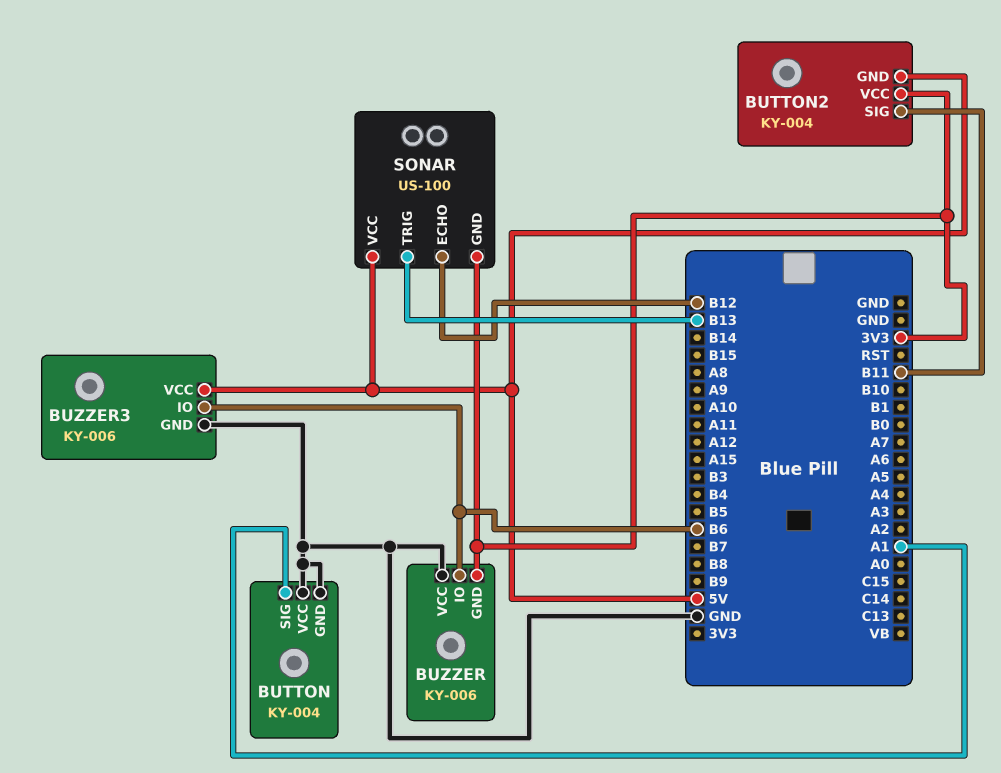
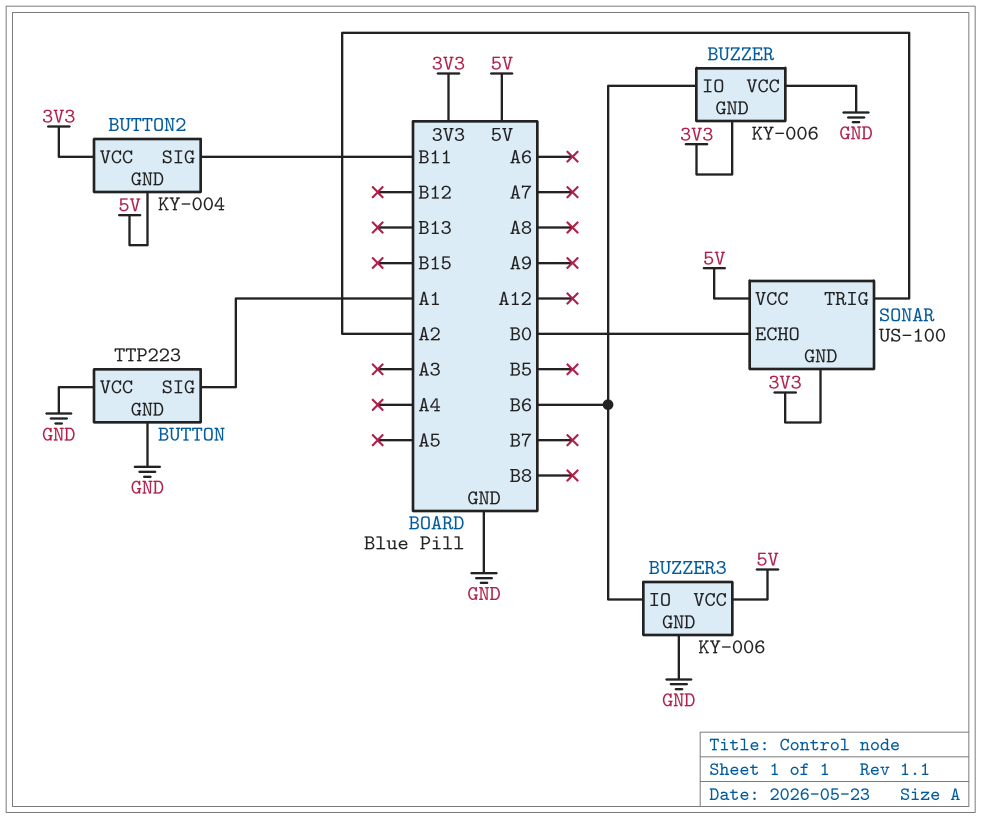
BUTTON: KY-004 -> TTP223
SONAR pin ECHO: B12 -> B0
SONAR pin TRIG: B13 -> A2

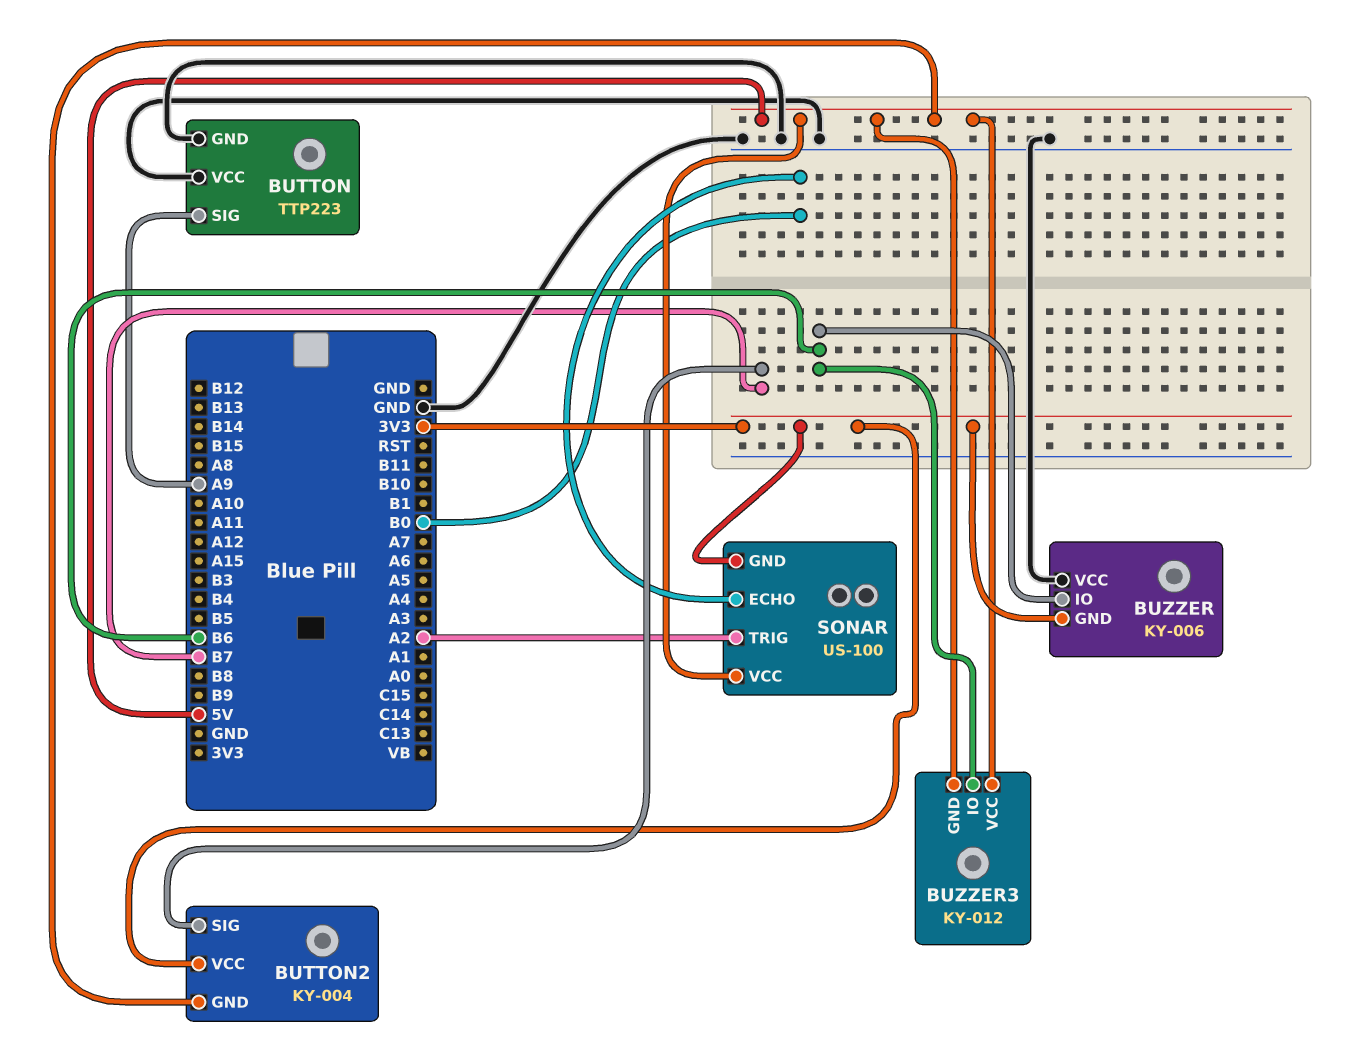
BUTTON pin SIG: A1 -> A9
BUTTON2 pin SIG: B11 -> B7
BUZZER3: KY-006 -> KY-012
BUZZER3 pin GND: GND -> 5V

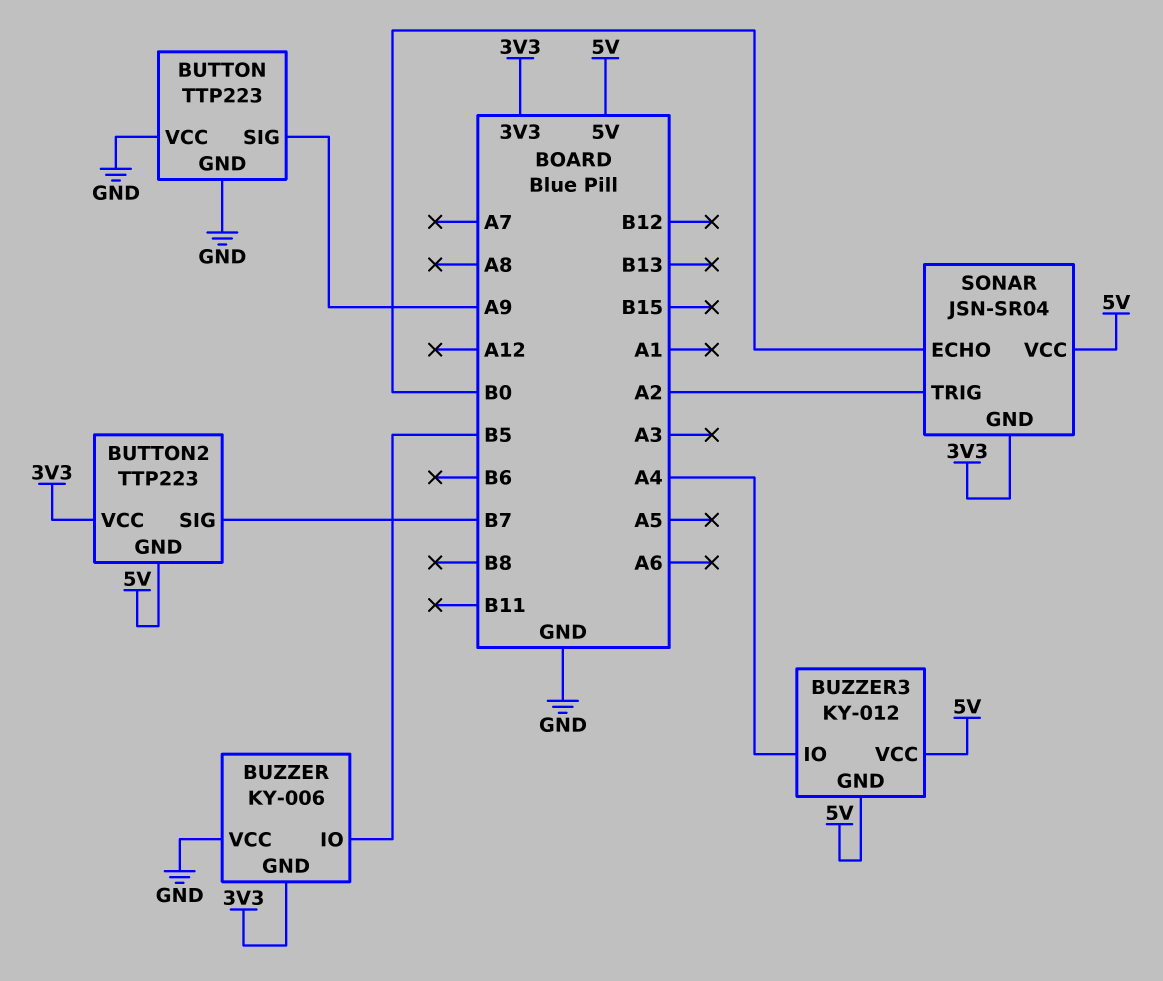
BUTTON2: KY-004 -> TTP223
BUZZER pin IO: B6 -> B5
BUZZER3 pin IO: B6 -> A4
SONAR: US-100 -> JSN-SR04

